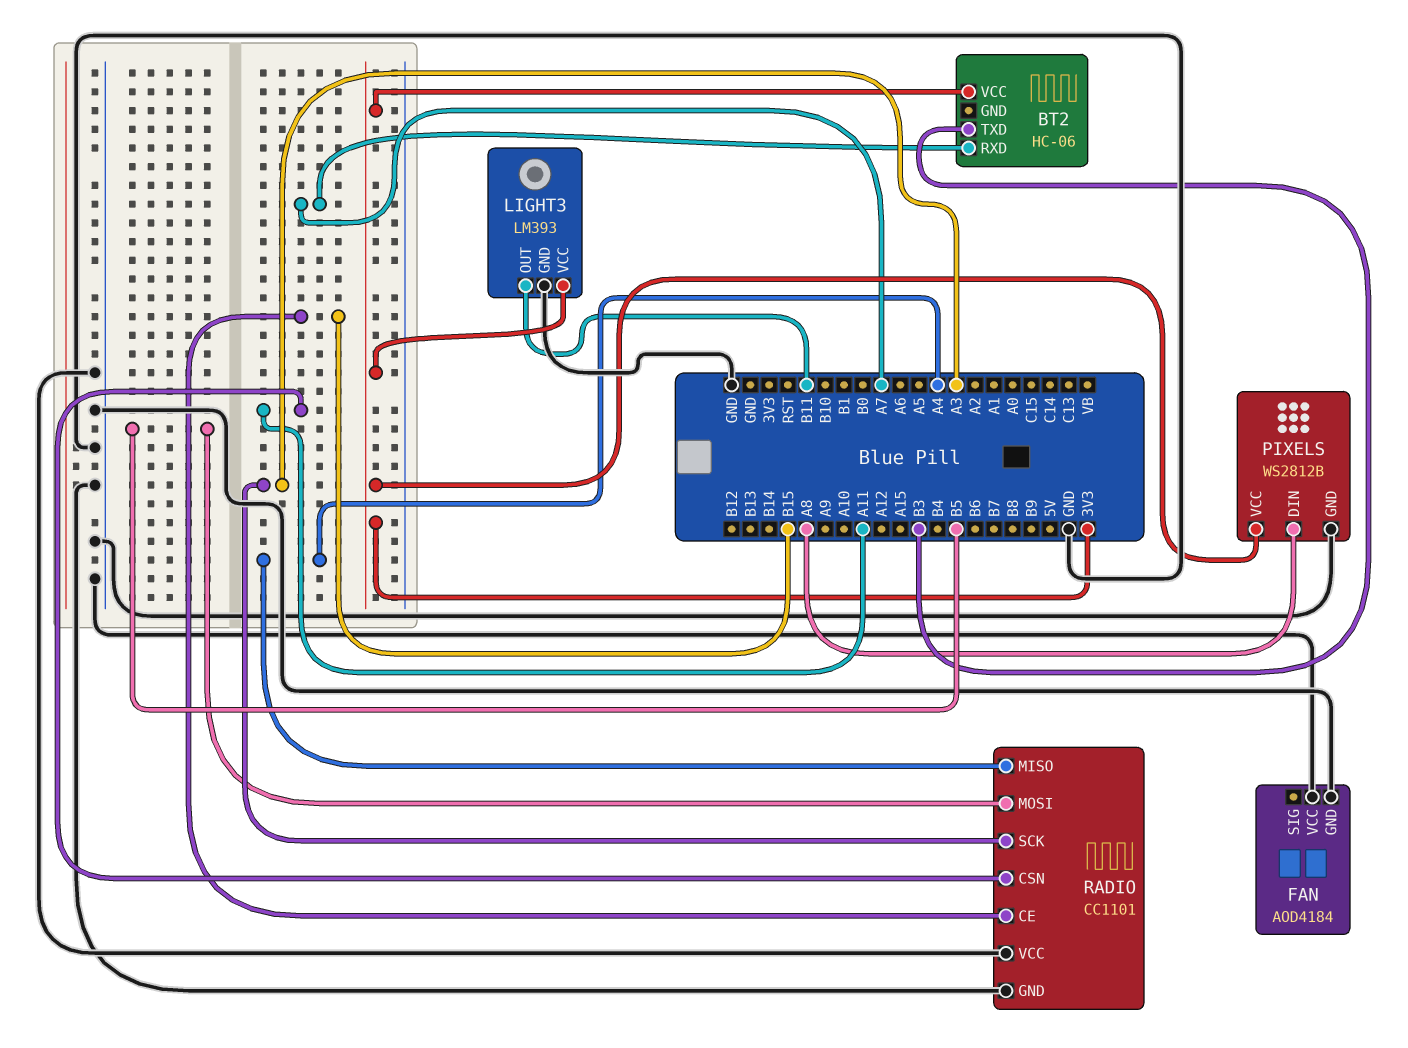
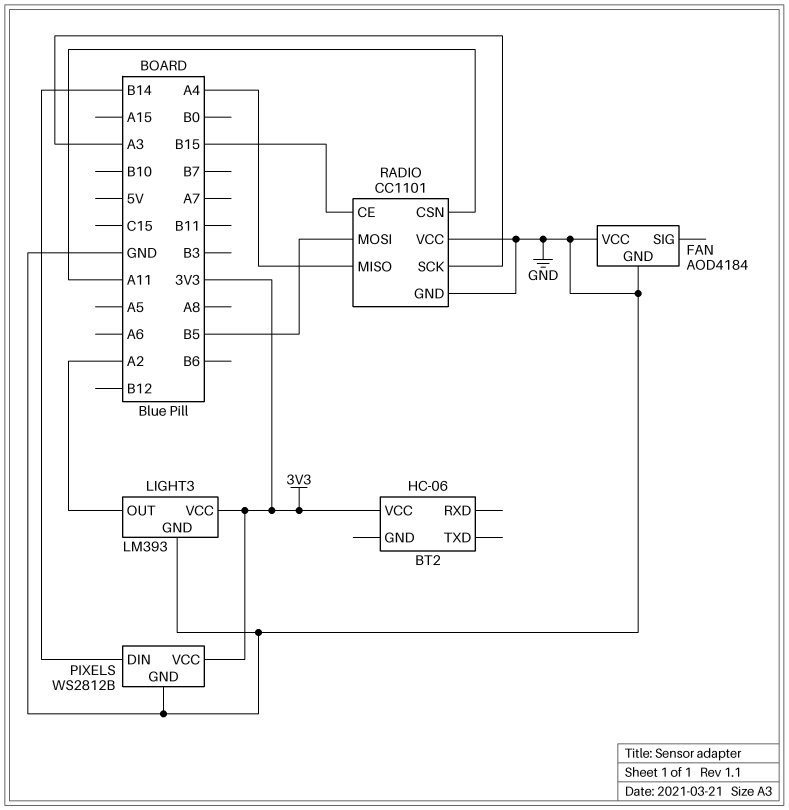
BT2 pin RXD: A7 -> none
BT2 pin TXD: B3 -> none
LIGHT3 pin OUT: B11 -> A2
PIXELS pin DIN: A8 -> B14

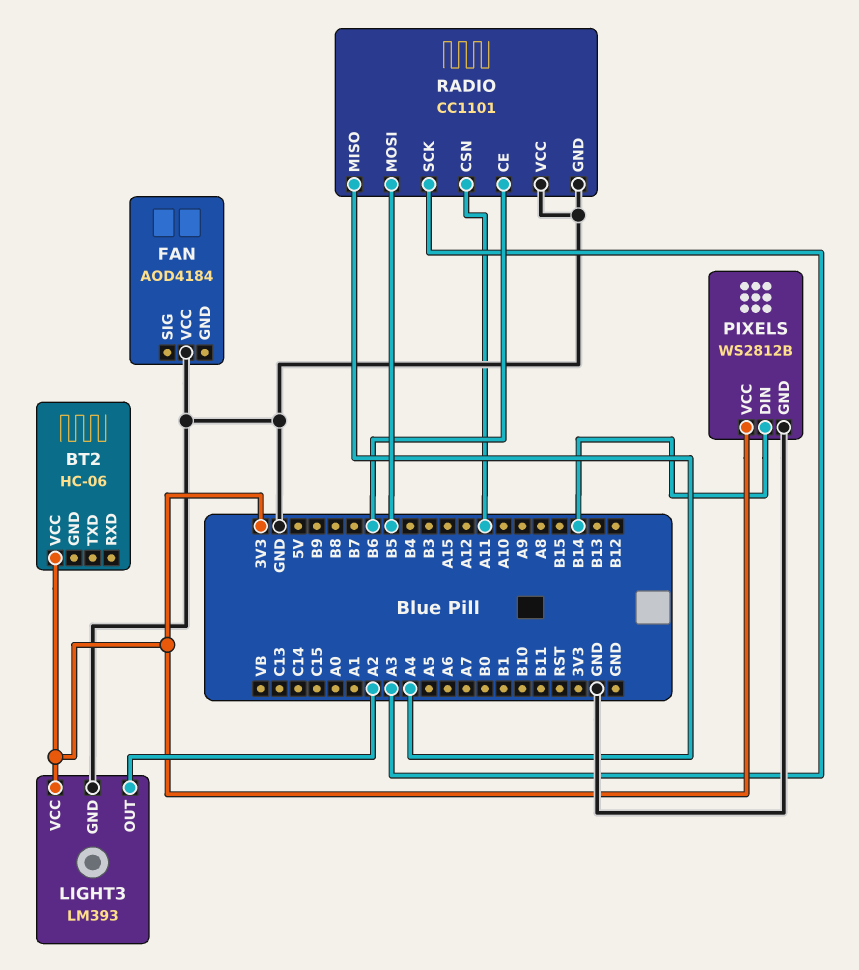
FAN pin GND: GND -> none
RADIO pin CE: B15 -> B6

